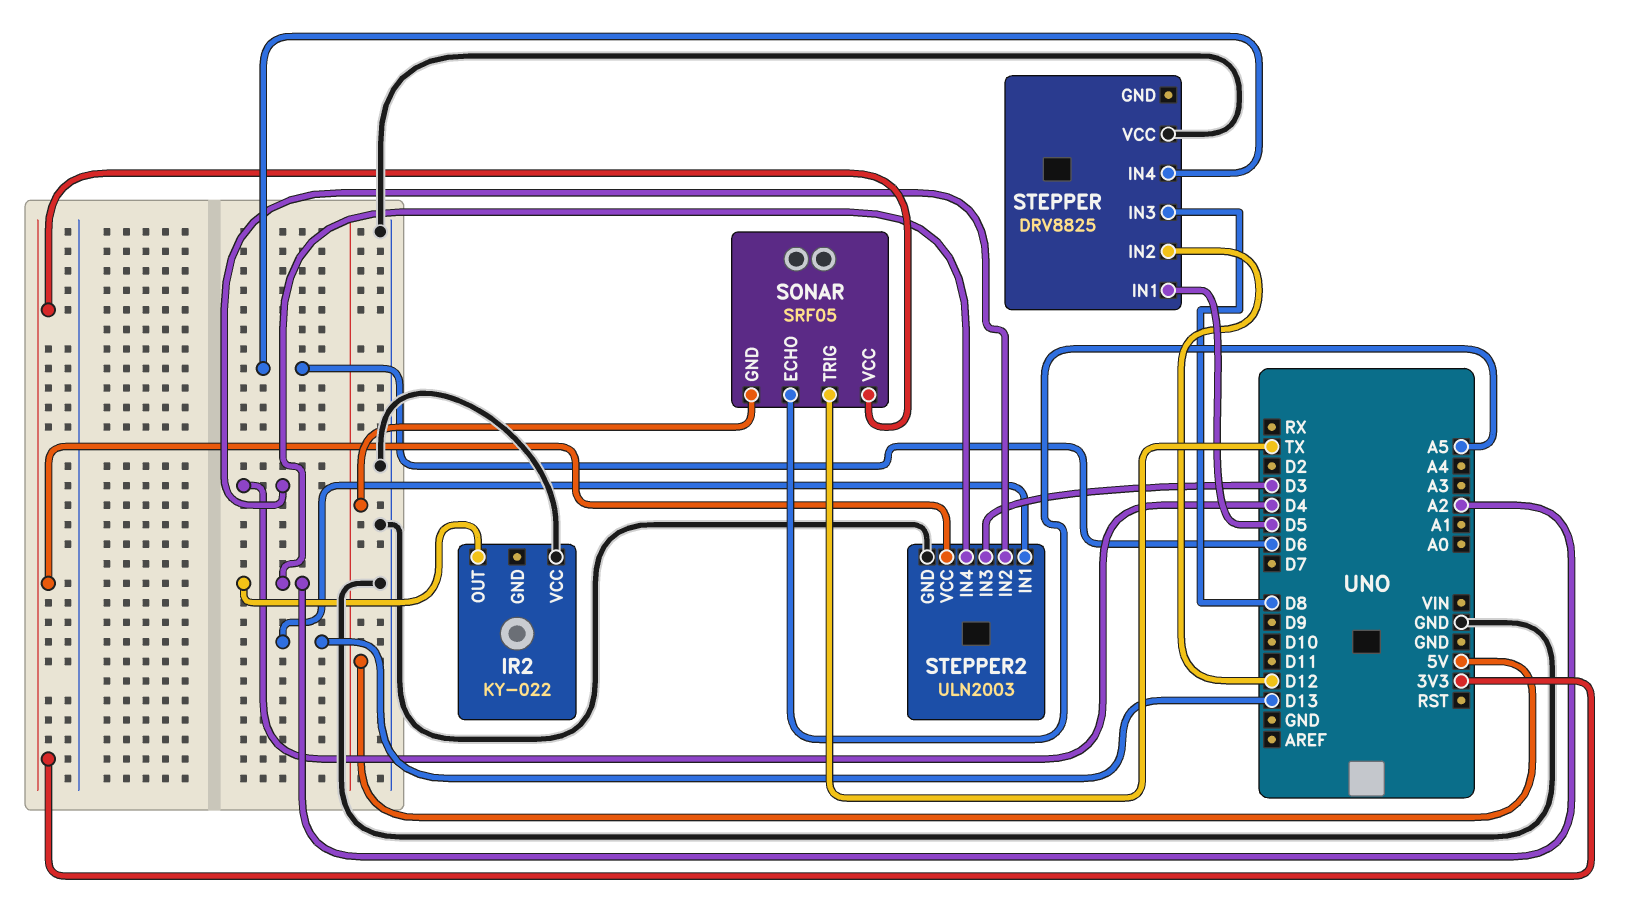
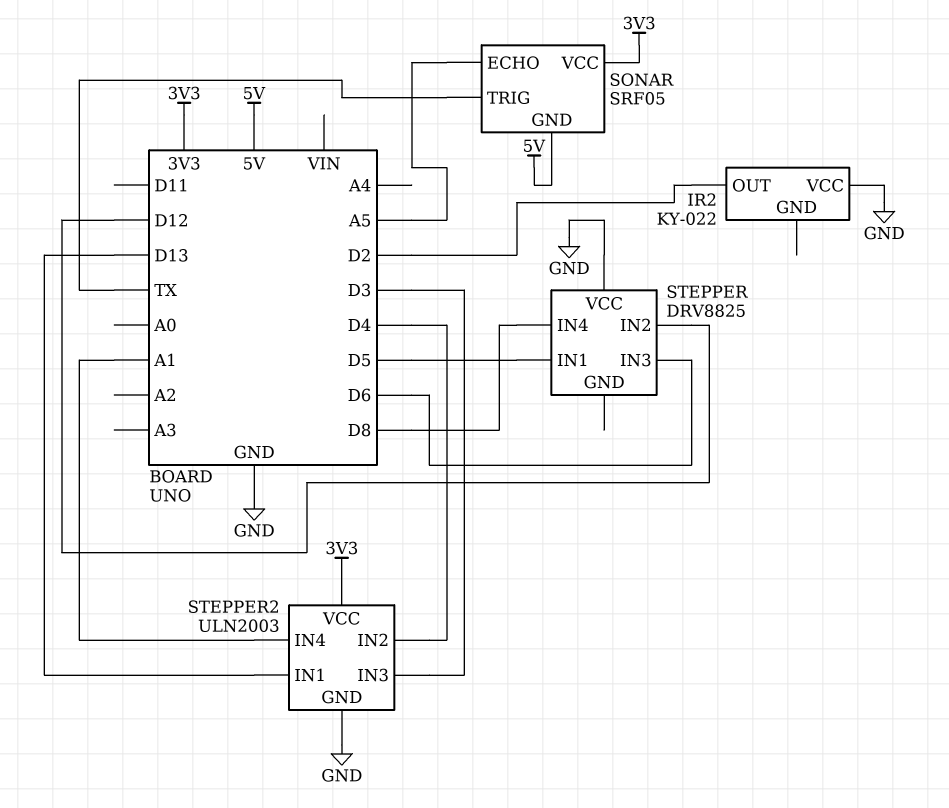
IR2 pin OUT: A2 -> D2
STEPPER pin IN3: D8 -> D6
STEPPER pin IN4: D6 -> D8
STEPPER2 pin IN4: A2 -> A1

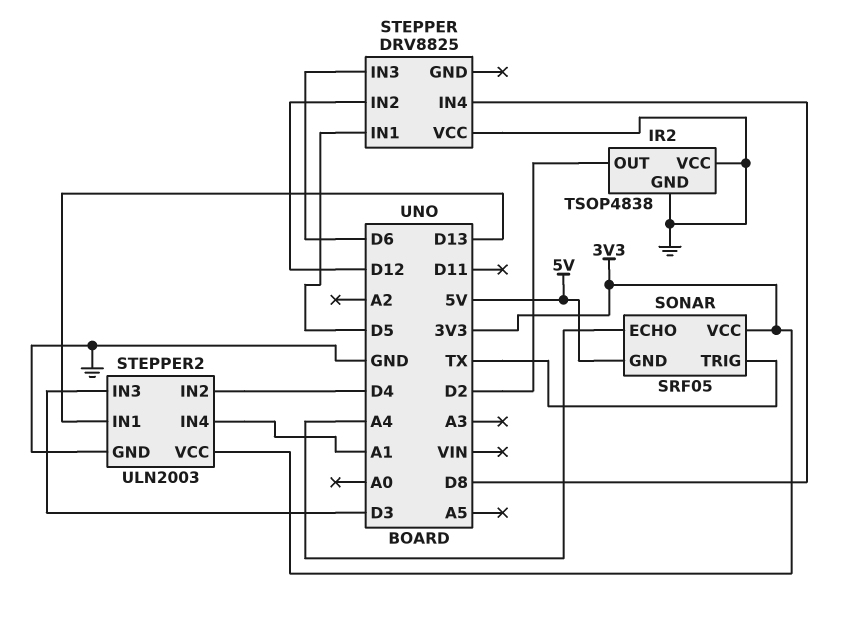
IR2: KY-022 -> TSOP4838
IR2 pin GND: none -> GND
SONAR pin ECHO: A5 -> A4

